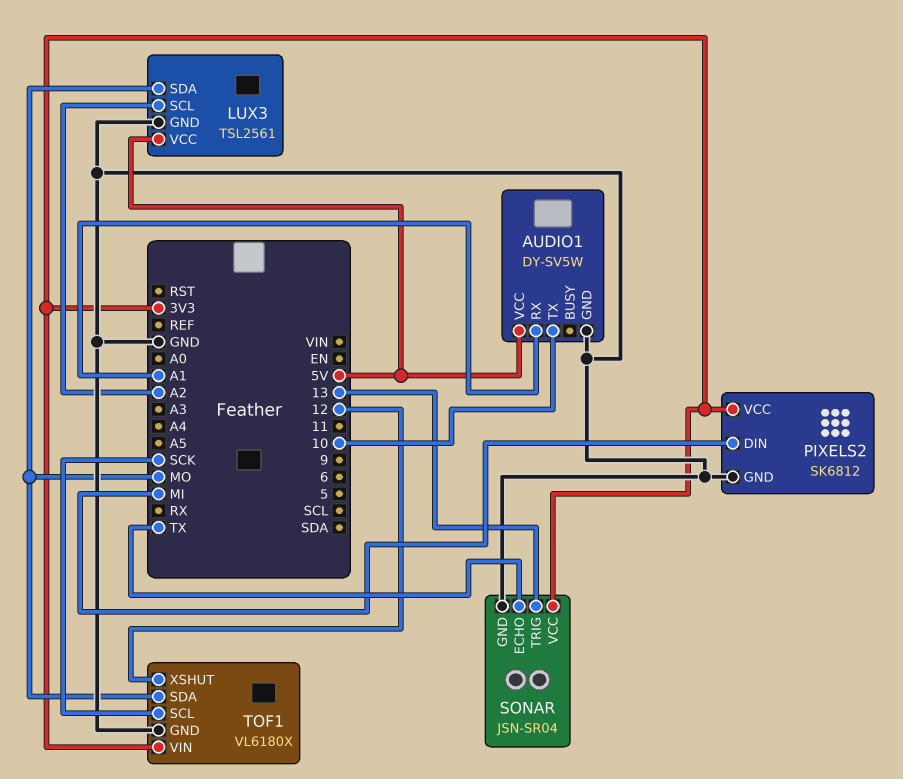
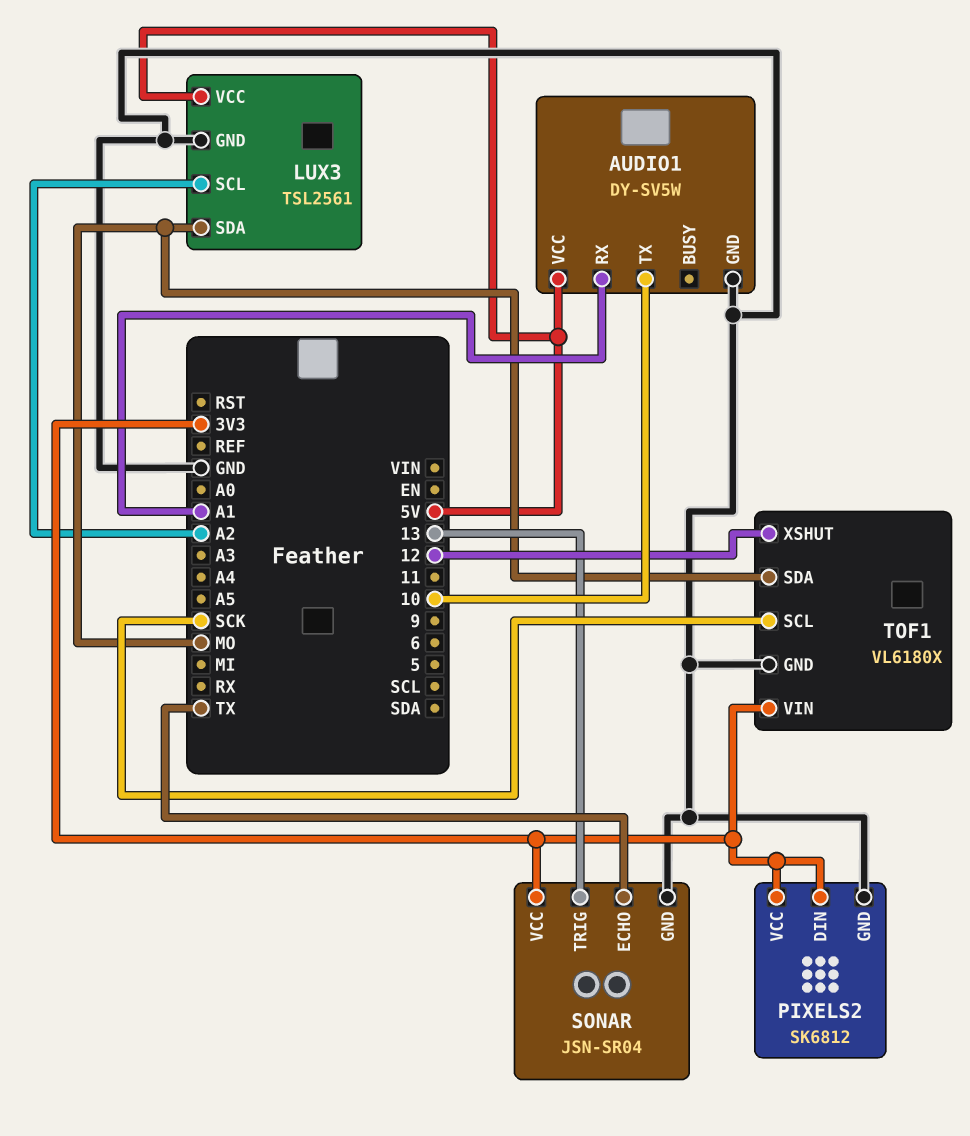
PIXELS2 pin DIN: MI -> 3V3

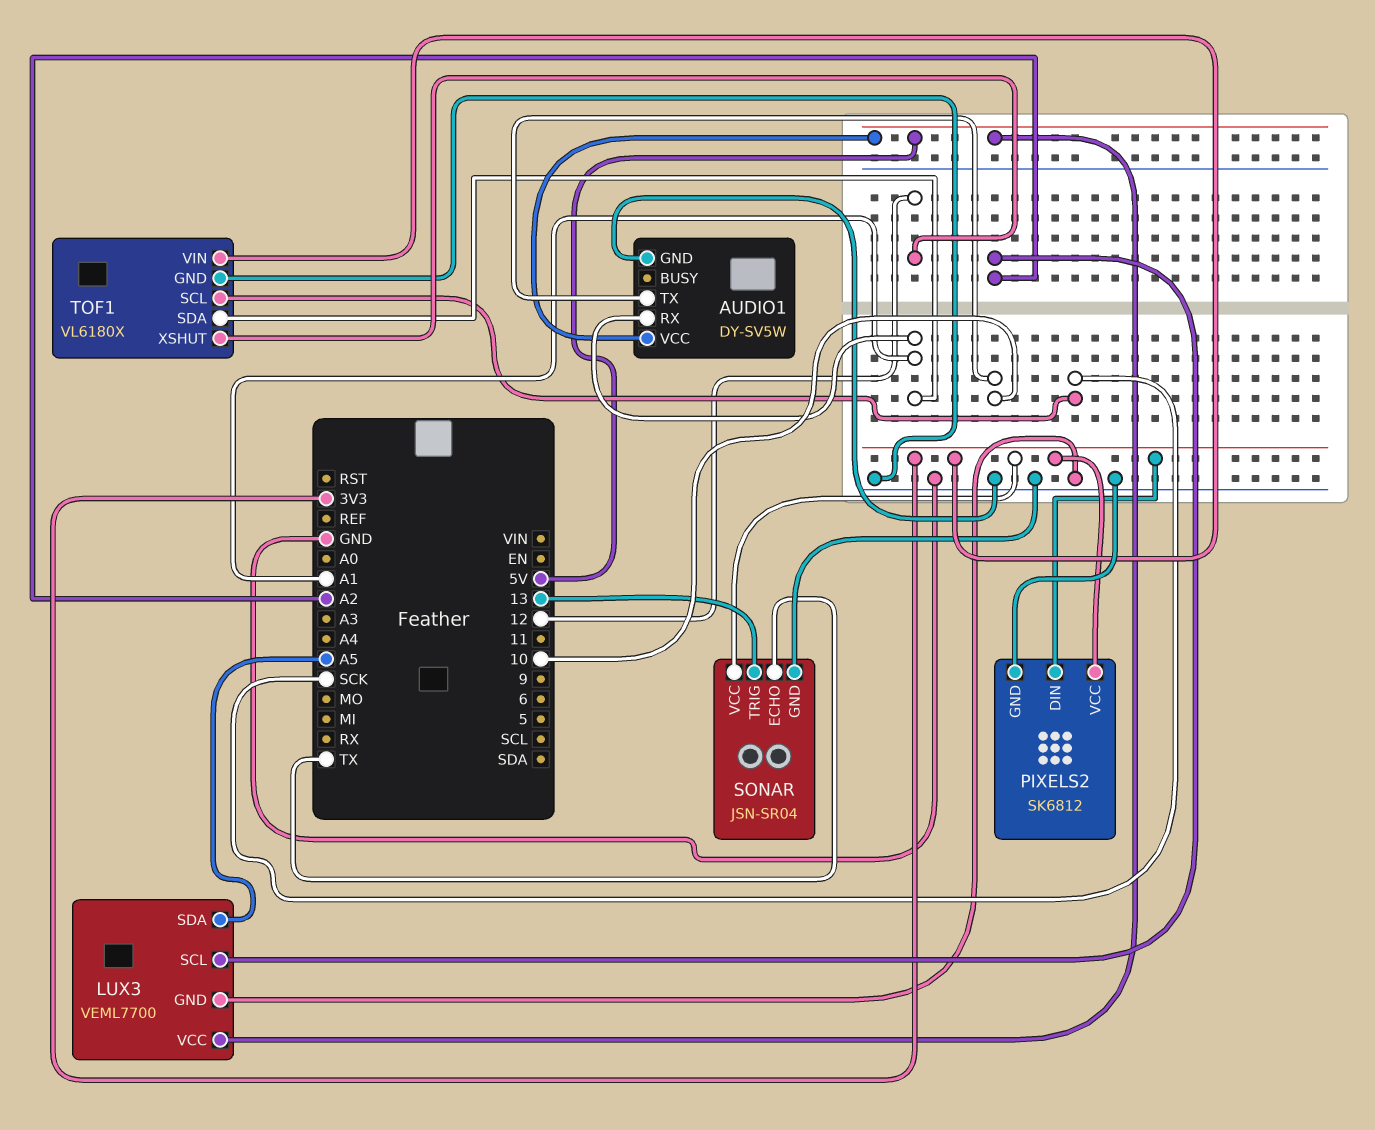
LUX3: TSL2561 -> VEML7700
LUX3 pin SDA: MO -> A5
TOF1 pin SDA: MO -> A1

